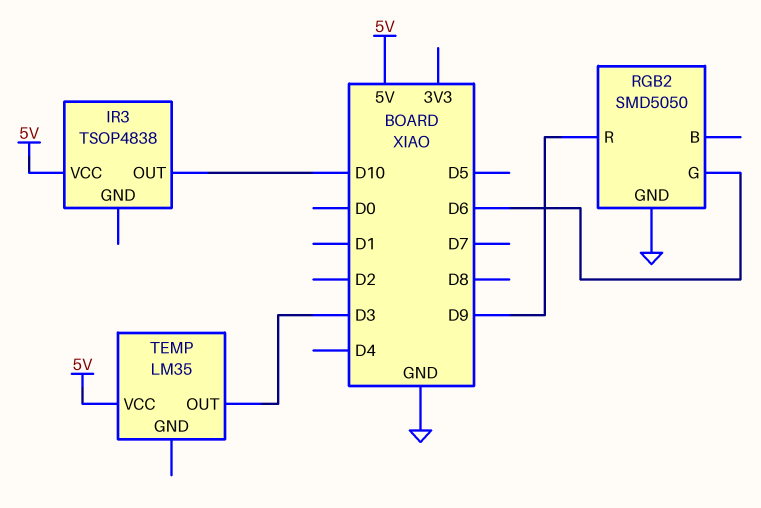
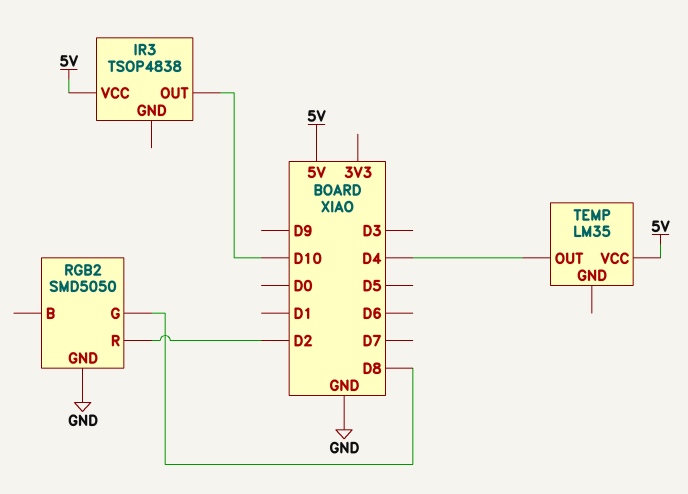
RGB2 pin G: D6 -> D8
RGB2 pin R: D9 -> D2
TEMP pin OUT: D3 -> D4

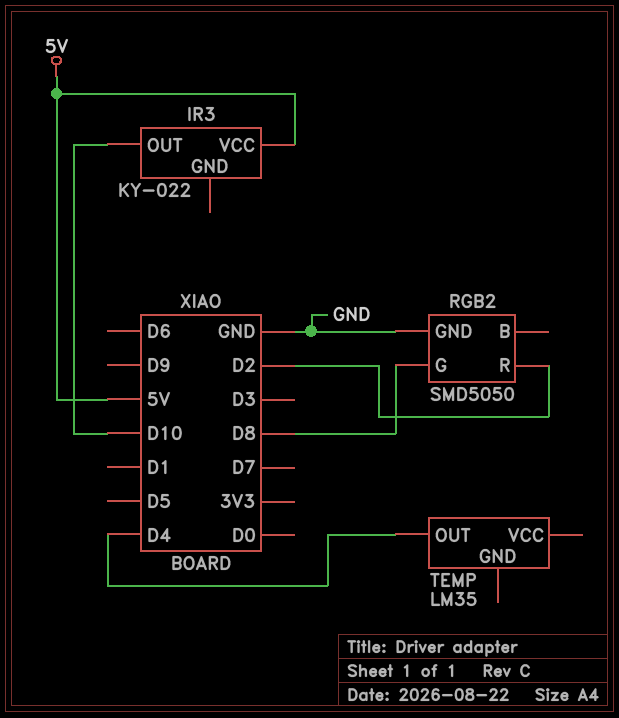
IR3: TSOP4838 -> KY-022
TEMP pin VCC: 5V -> none

